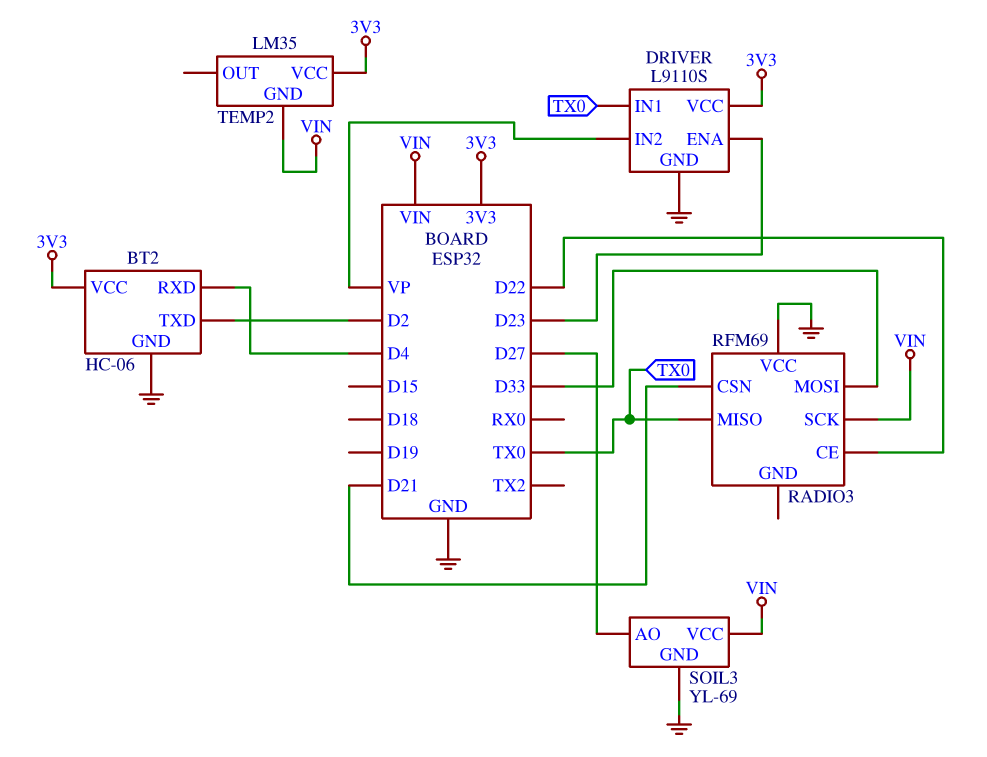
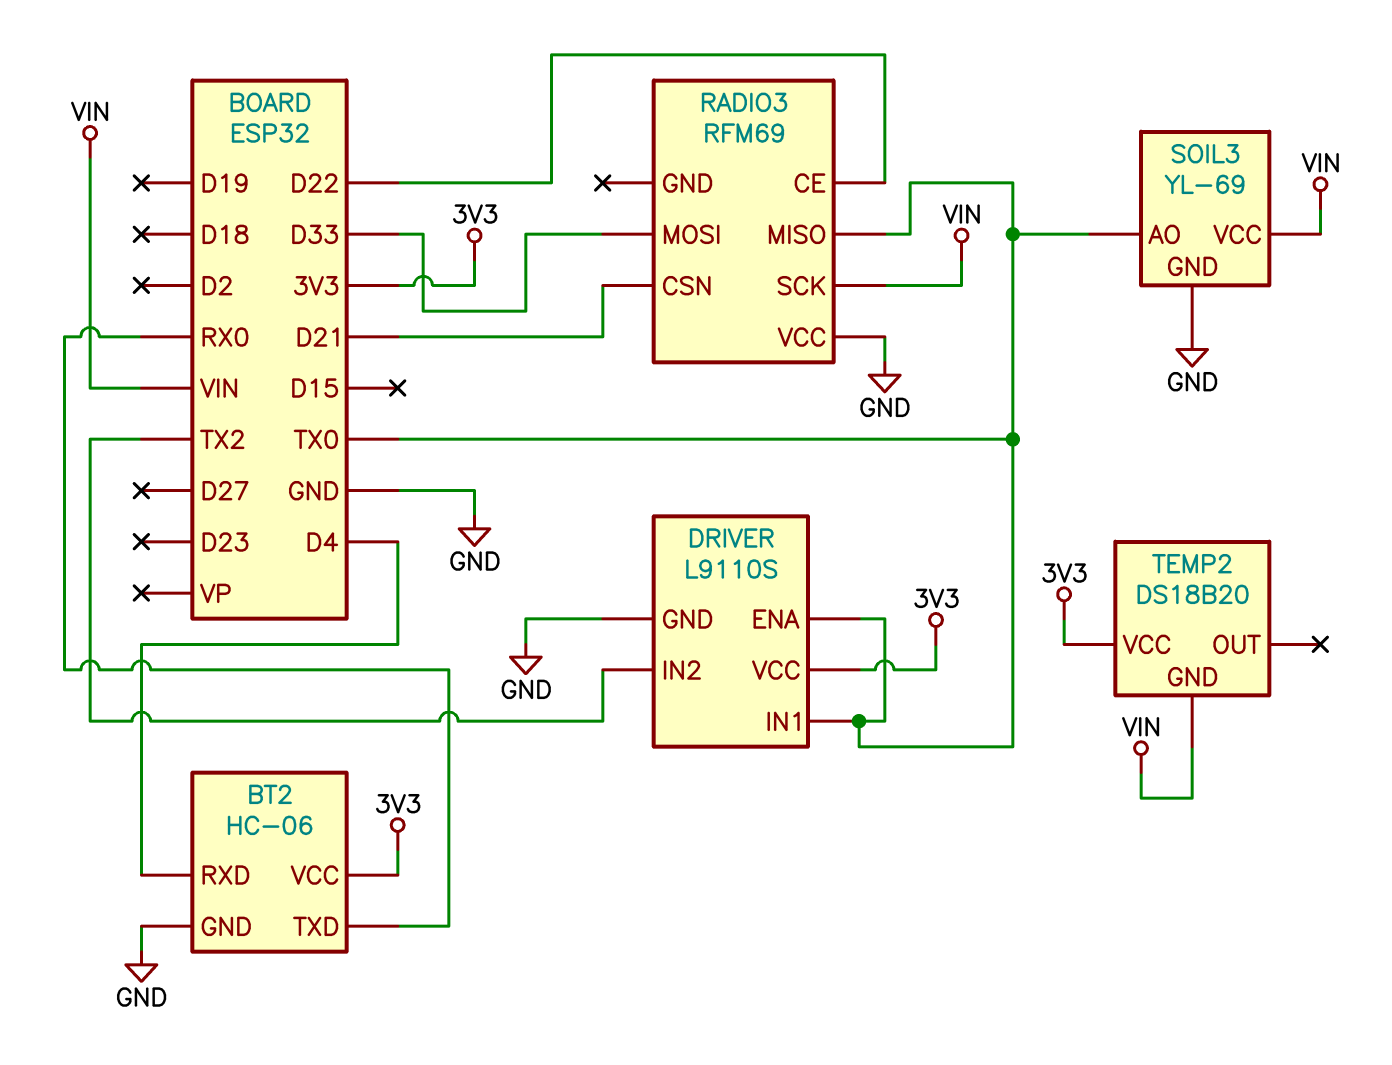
BT2 pin TXD: D2 -> RX0
DRIVER pin ENA: D23 -> TX0
DRIVER pin IN2: VP -> TX2
SOIL3 pin AO: D27 -> TX0
TEMP2: LM35 -> DS18B20

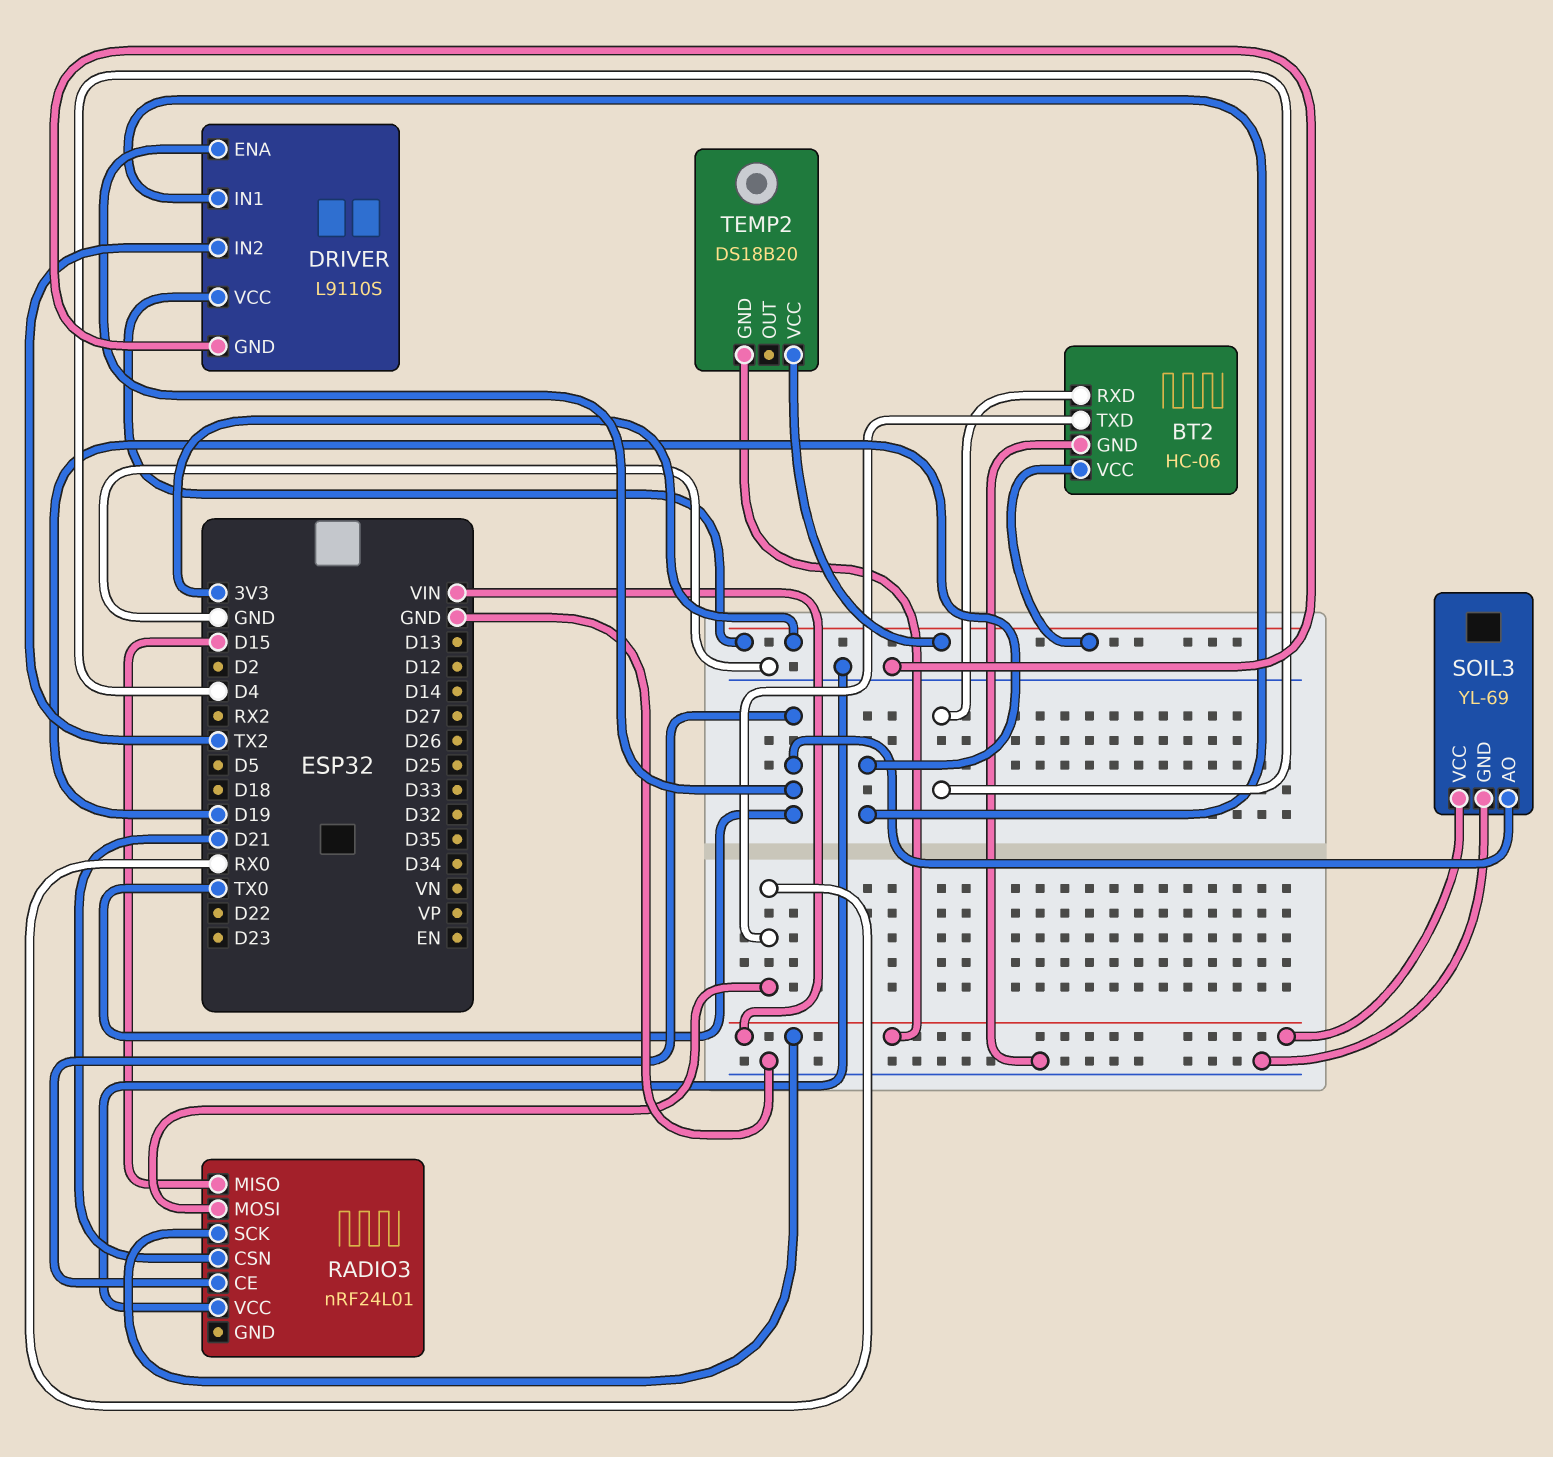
DRIVER pin IN1: TX0 -> D19
RADIO3: RFM69 -> nRF24L01
RADIO3 pin CE: D22 -> TX0
RADIO3 pin MISO: TX0 -> D15
RADIO3 pin MOSI: D33 -> RX0

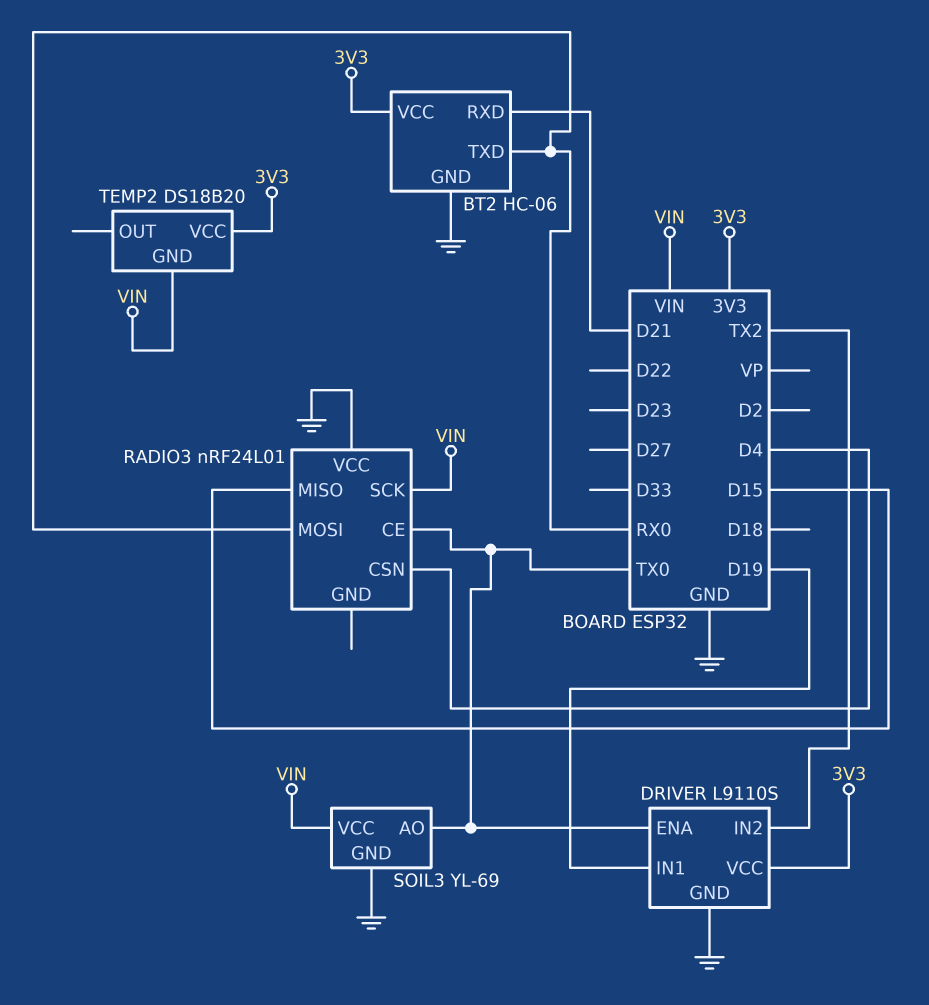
BT2 pin RXD: D4 -> D21
RADIO3 pin CSN: D21 -> D4

